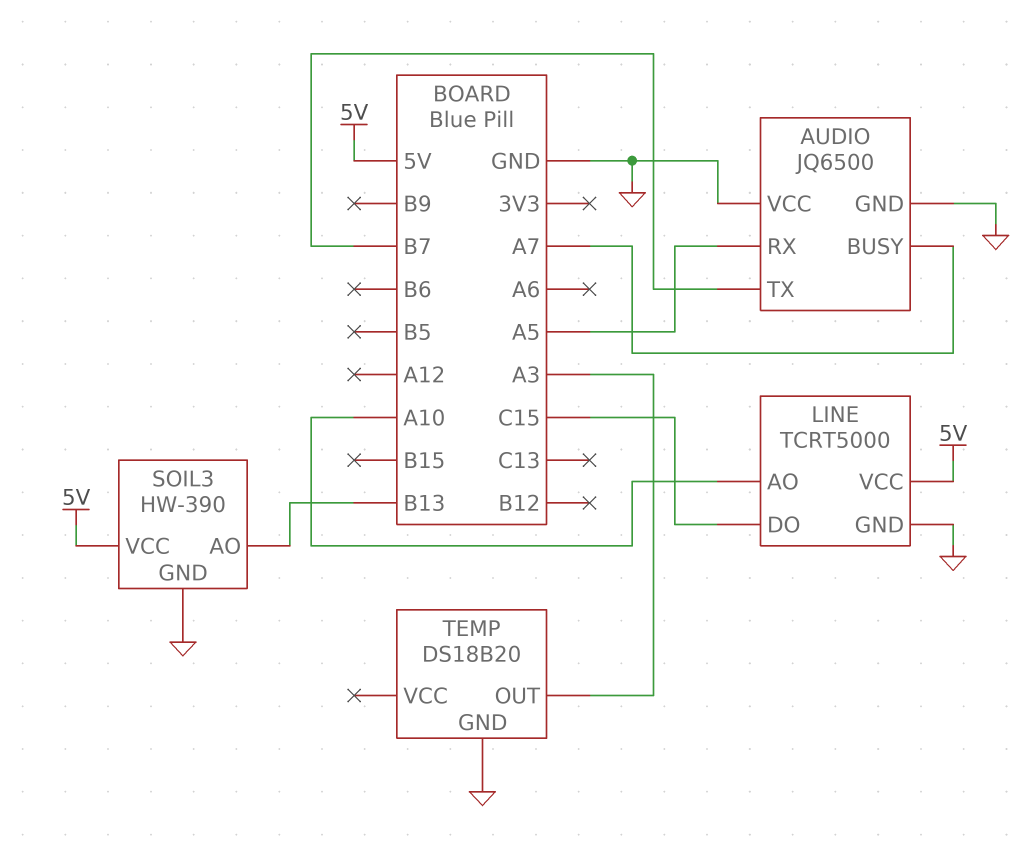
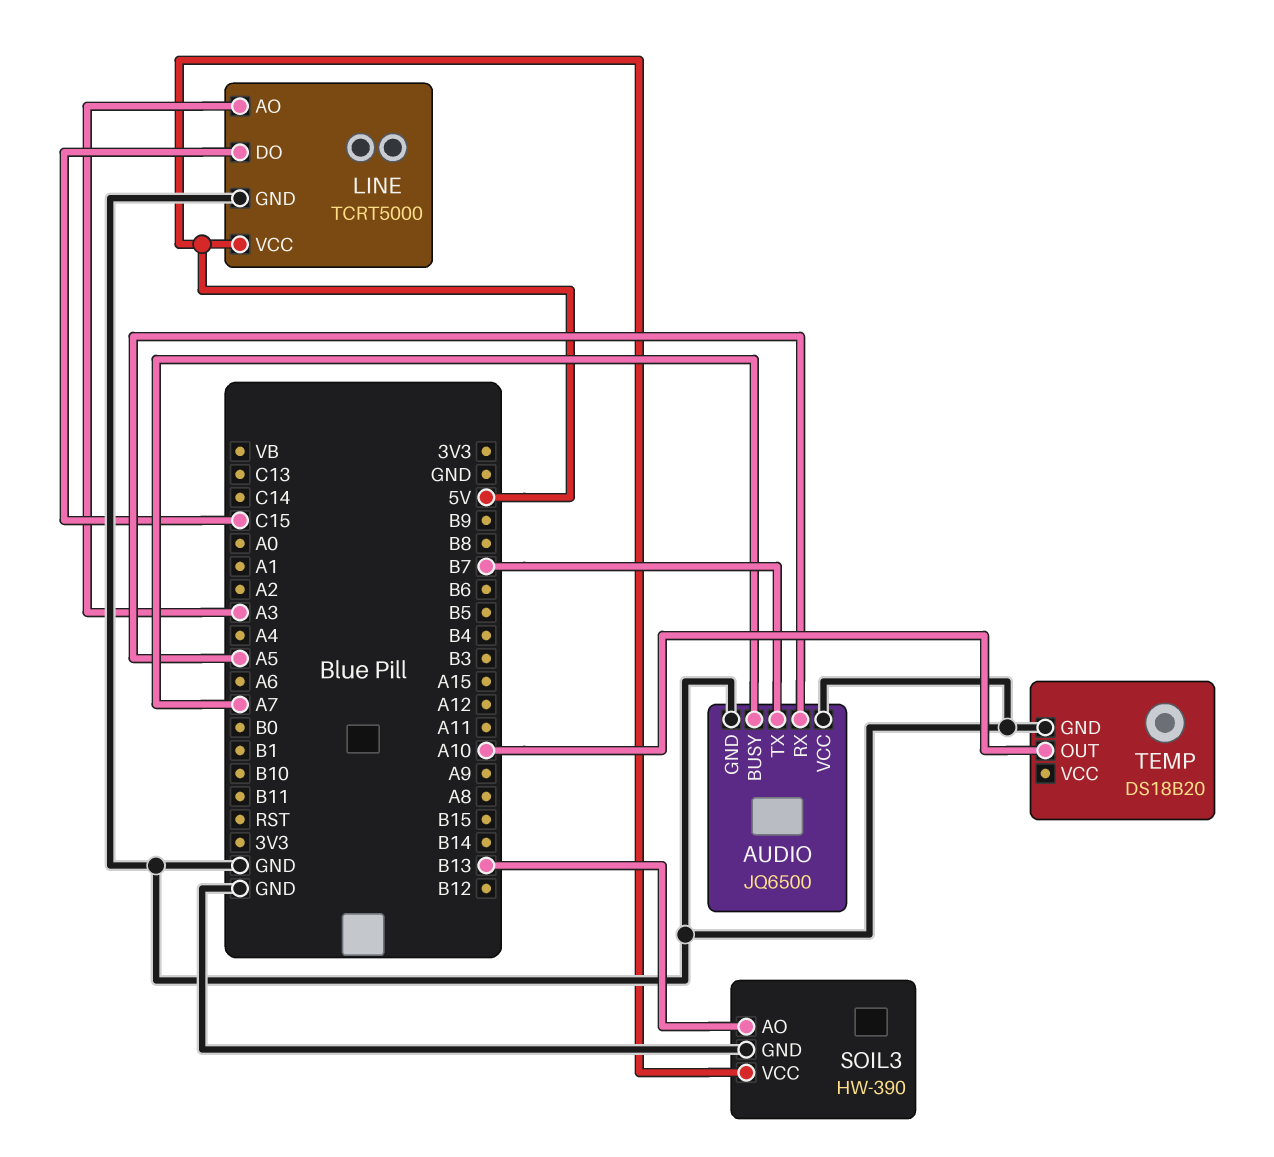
LINE pin AO: A10 -> A3
TEMP pin OUT: A3 -> A10

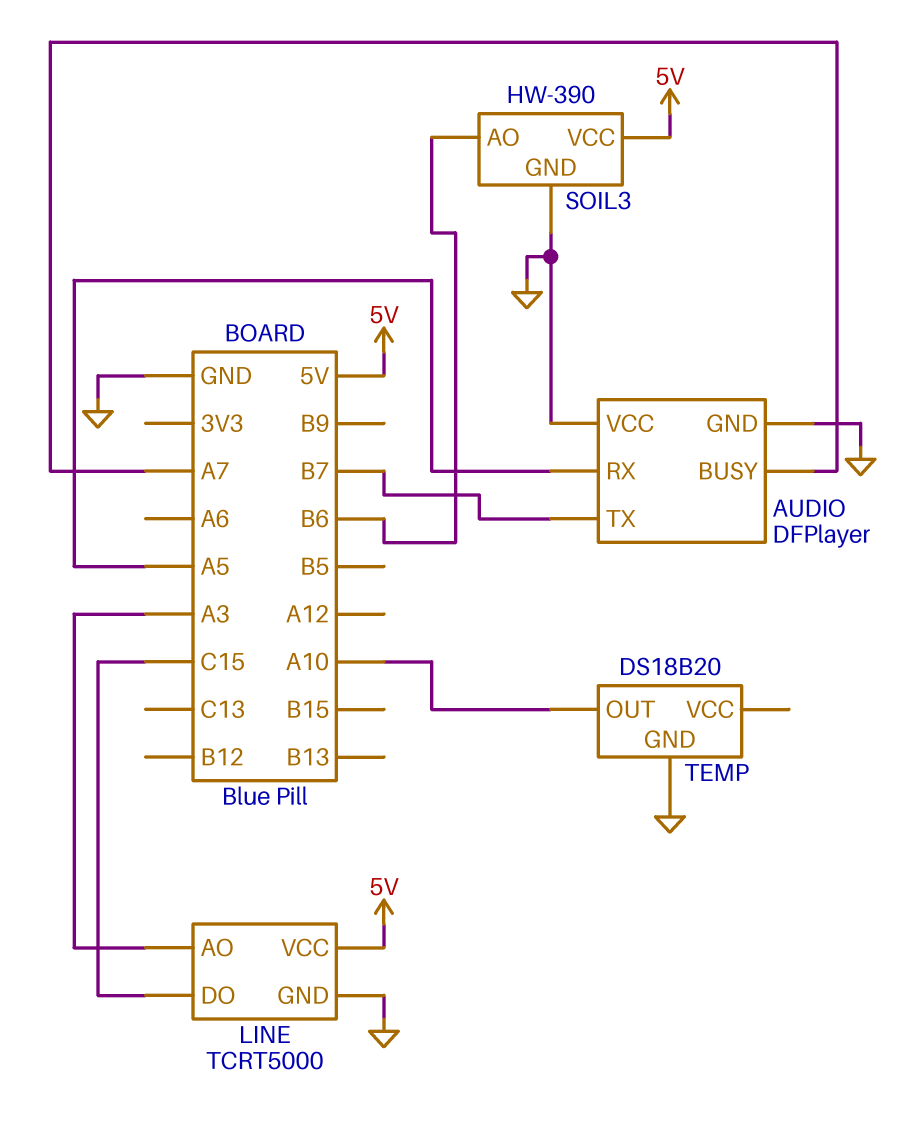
AUDIO: JQ6500 -> DFPlayer
SOIL3 pin AO: B13 -> B6

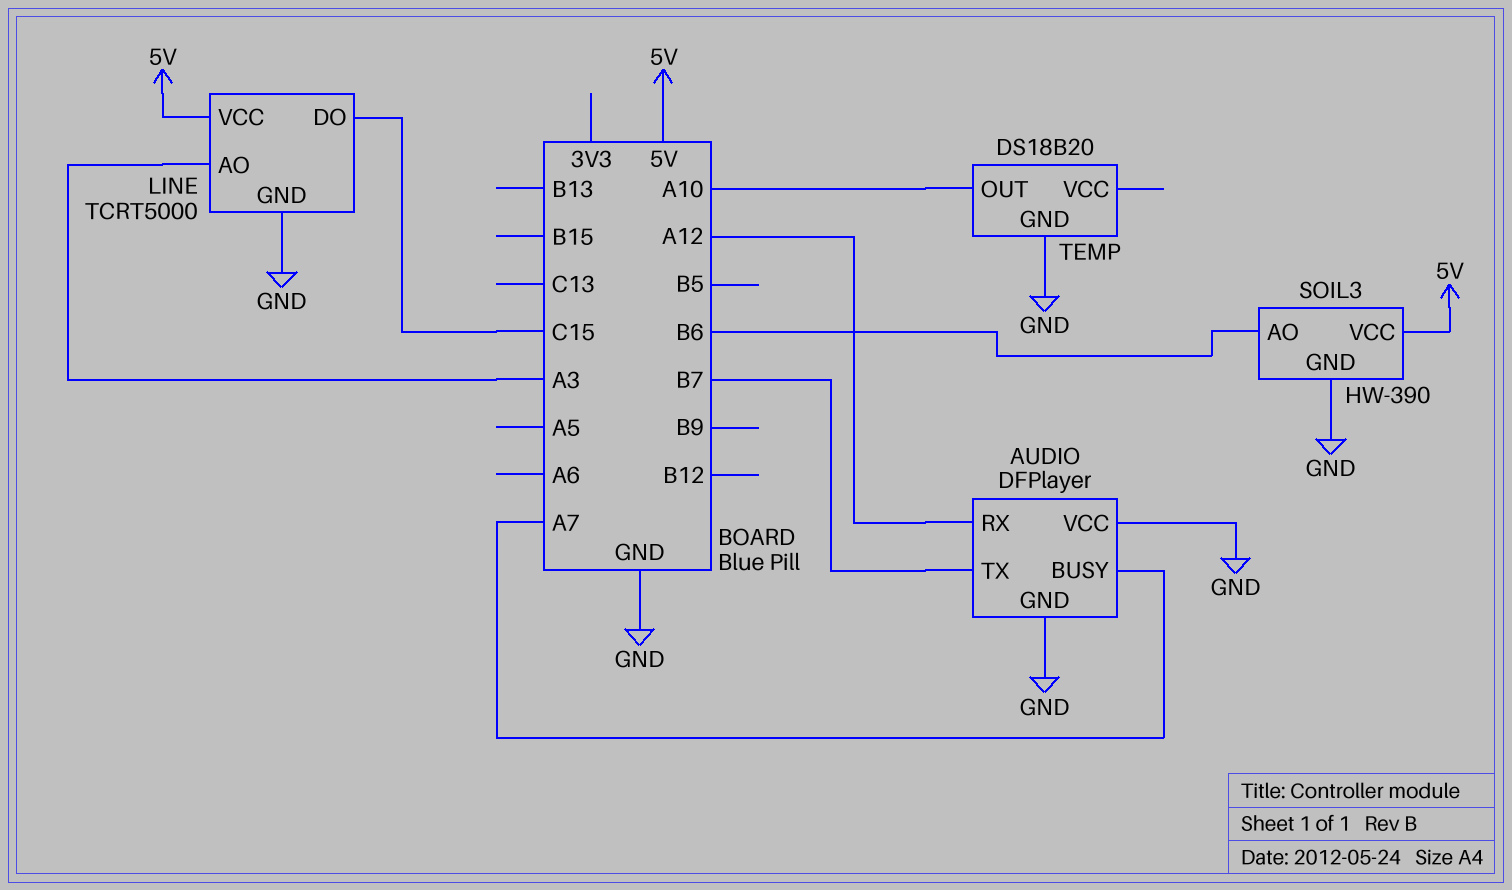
AUDIO pin RX: A5 -> A12

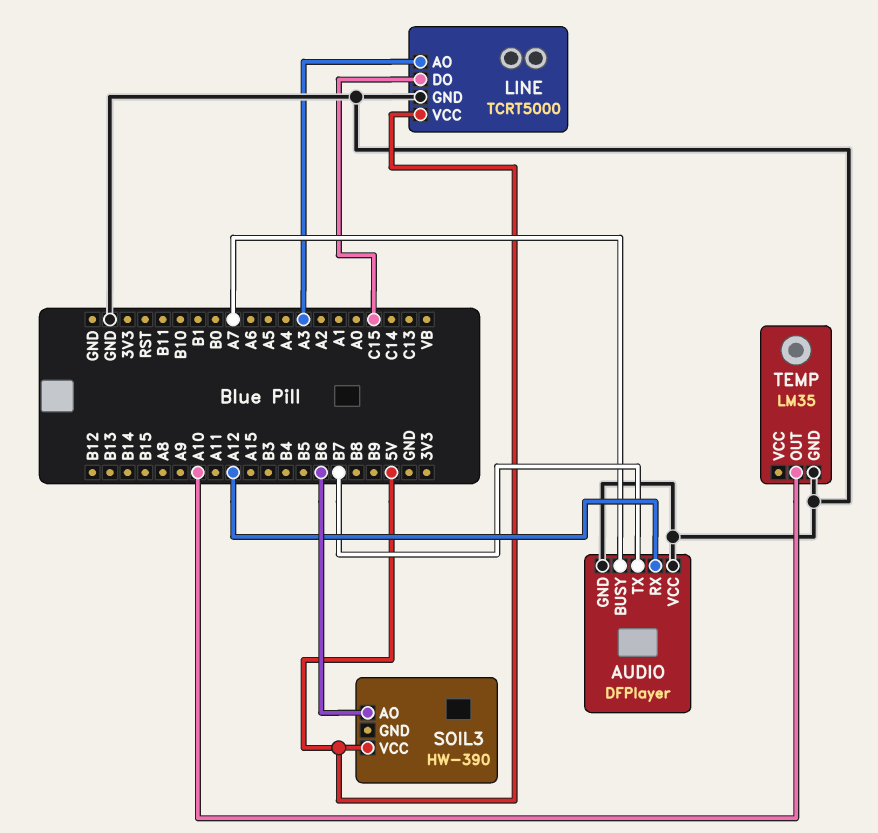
SOIL3 pin GND: GND -> none
TEMP: DS18B20 -> LM35

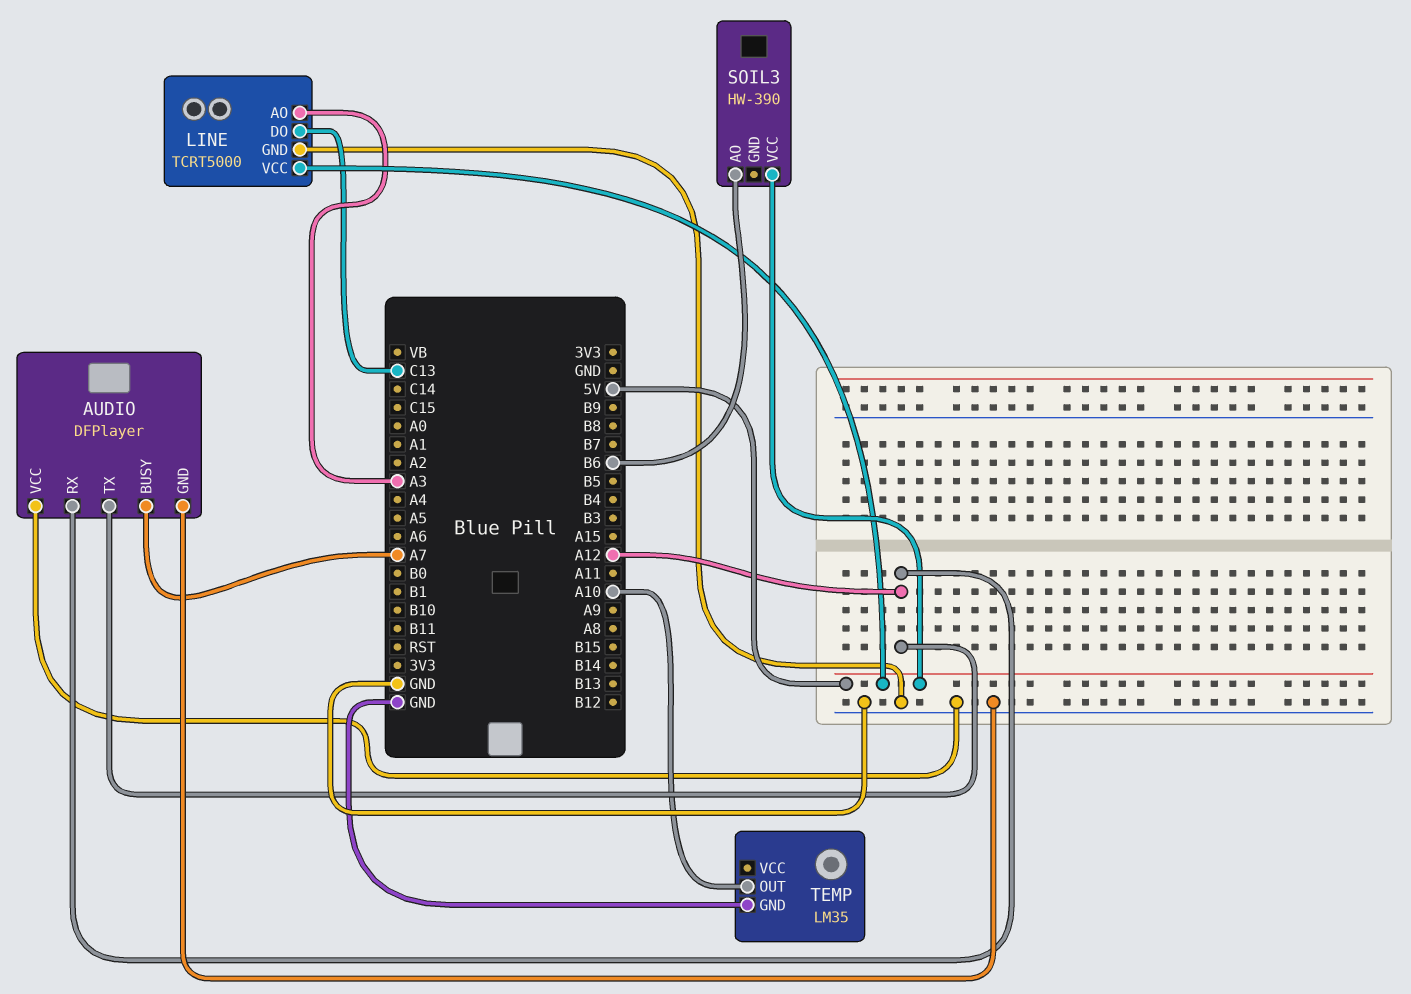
AUDIO pin TX: B7 -> A12
LINE pin DO: C15 -> C13

